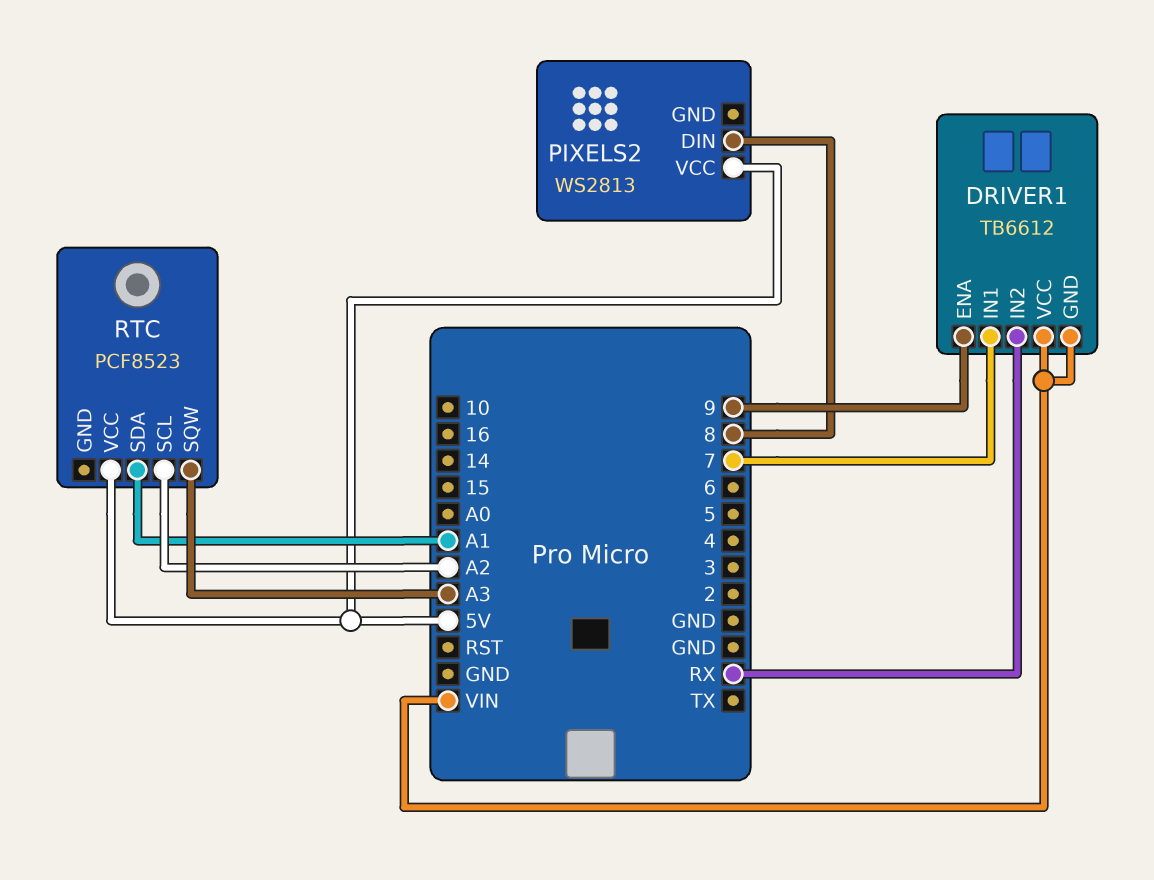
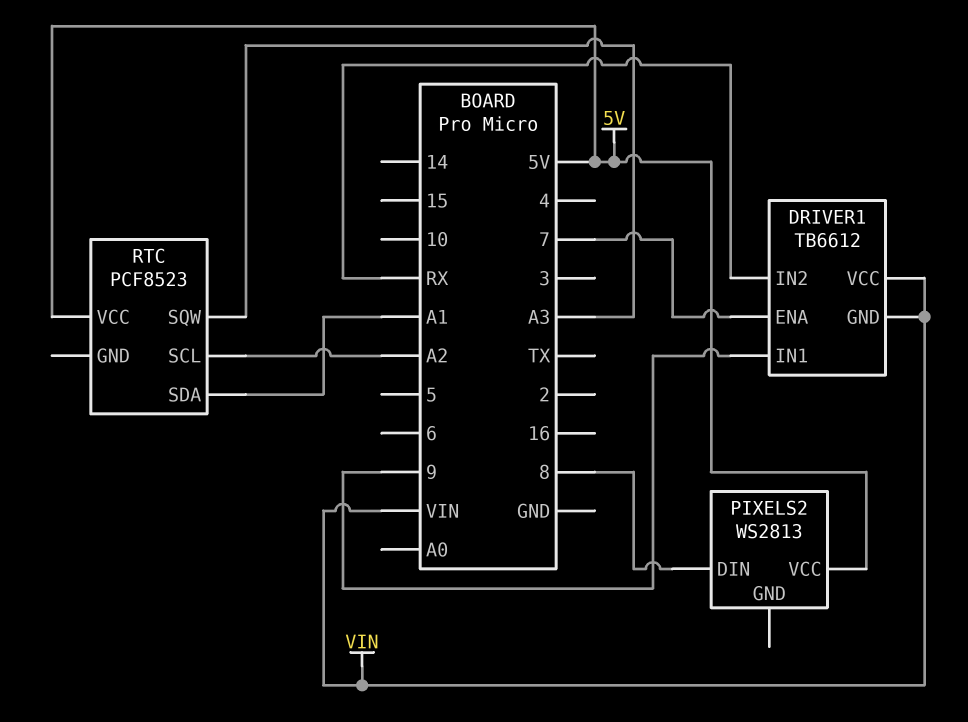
DRIVER1 pin ENA: 9 -> 7
DRIVER1 pin IN1: 7 -> 9

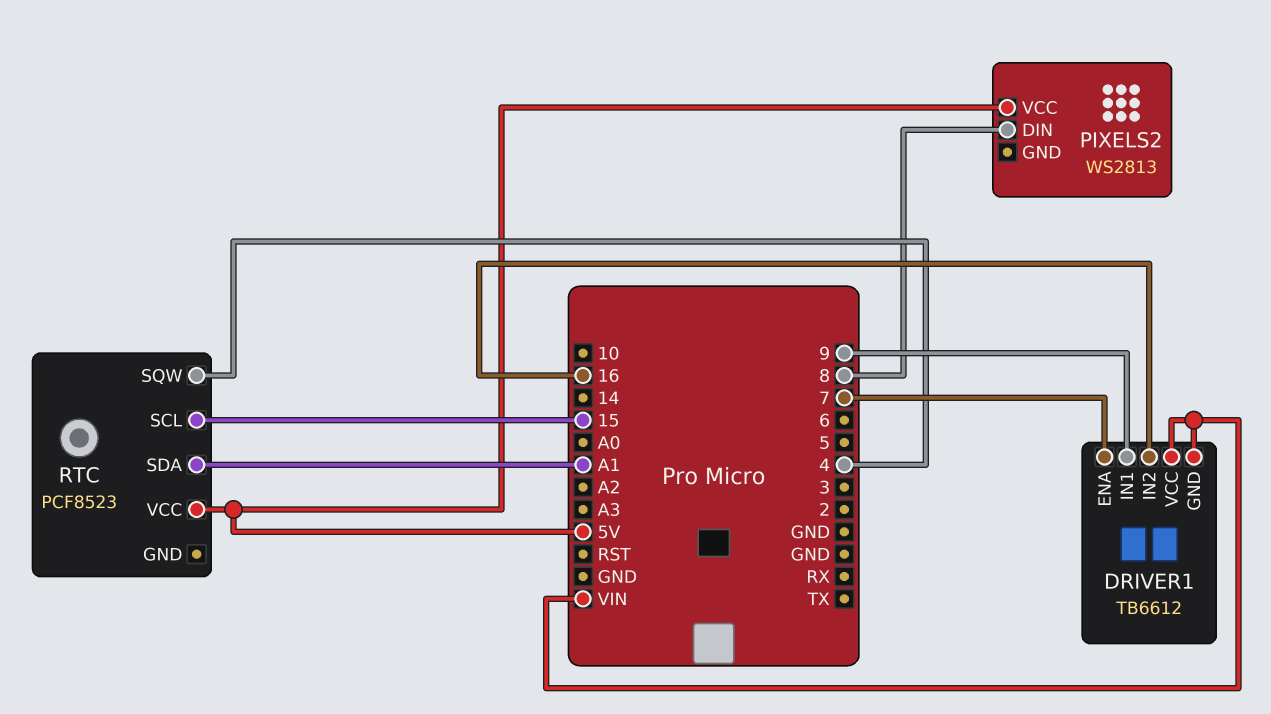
DRIVER1 pin IN2: RX -> 16
RTC pin SCL: A2 -> 15
RTC pin SQW: A3 -> 4

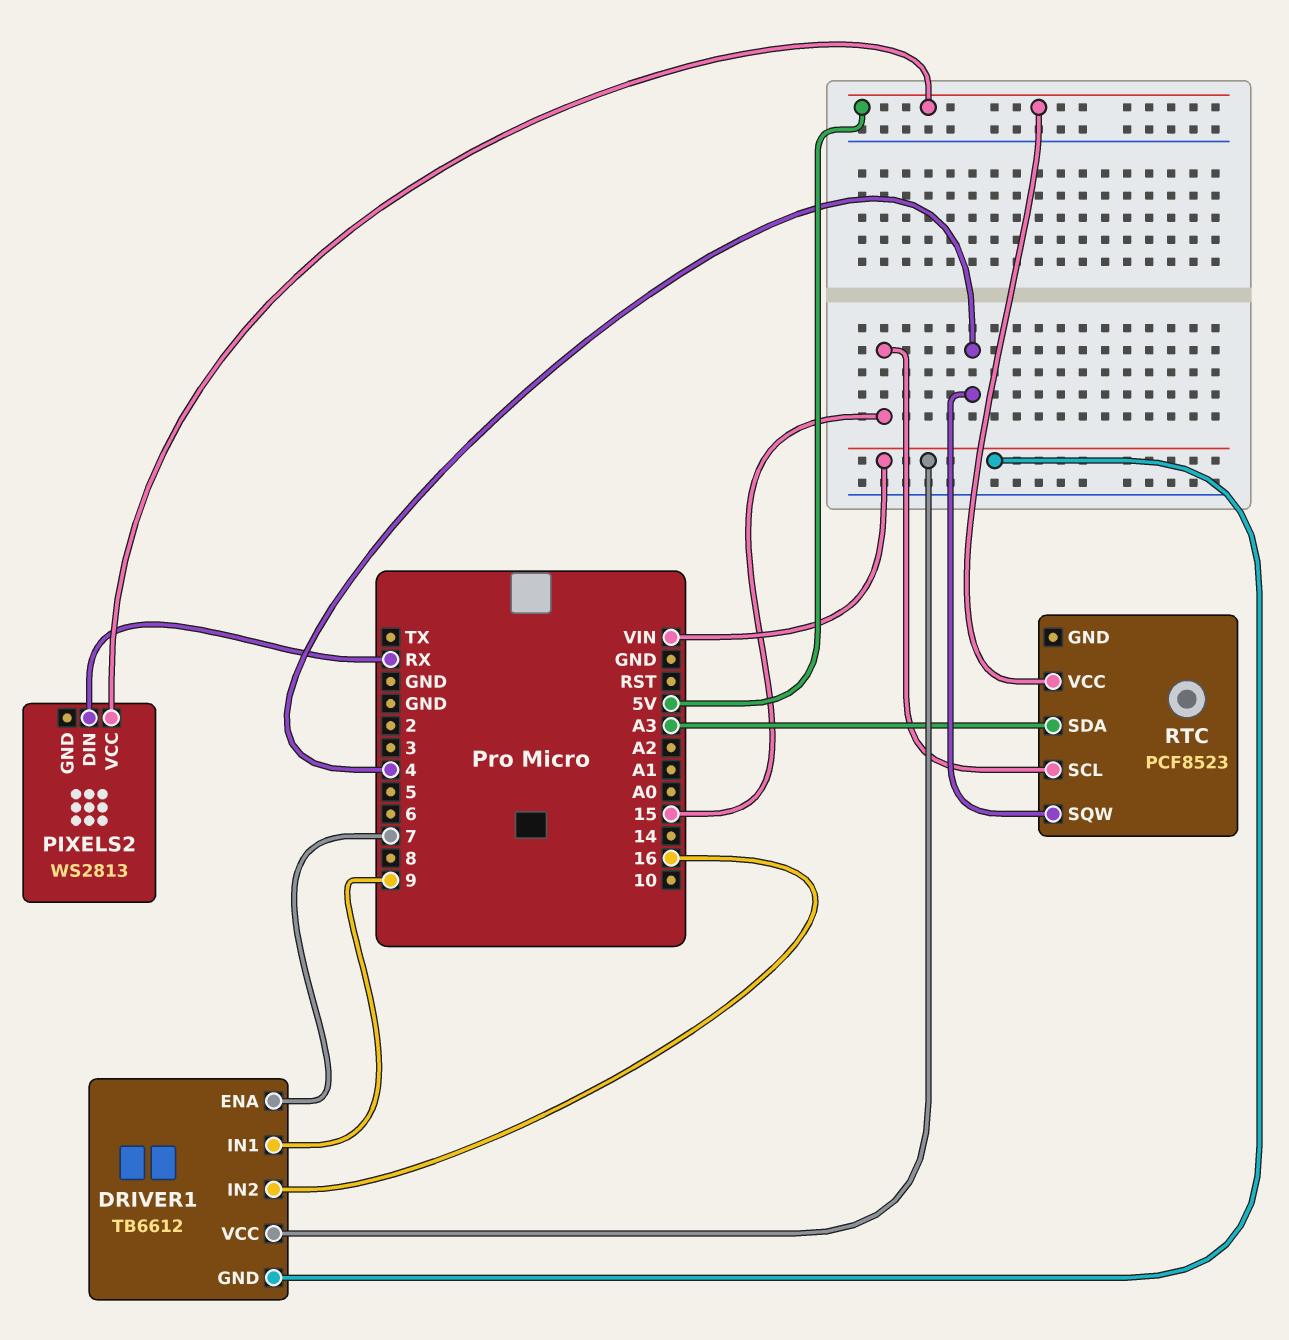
PIXELS2 pin DIN: 8 -> RX
RTC pin SDA: A1 -> A3

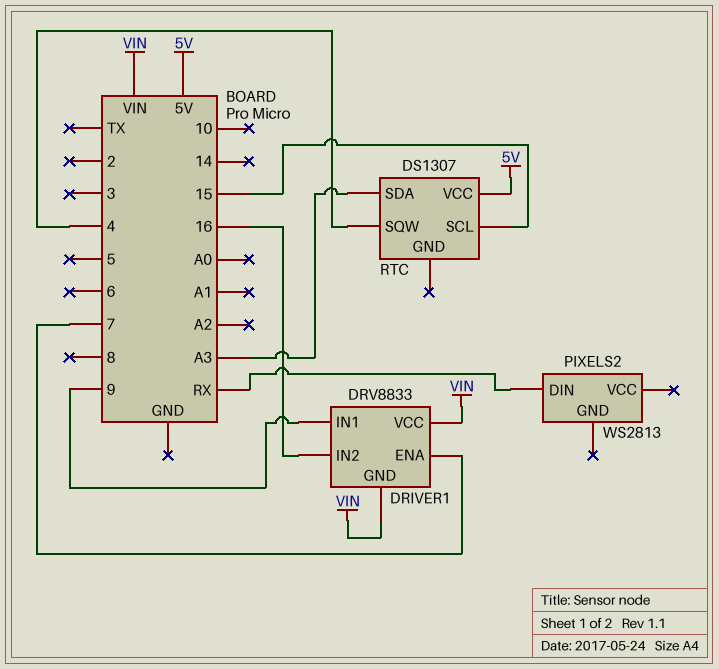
DRIVER1: TB6612 -> DRV8833
PIXELS2 pin VCC: 5V -> none
RTC: PCF8523 -> DS1307

